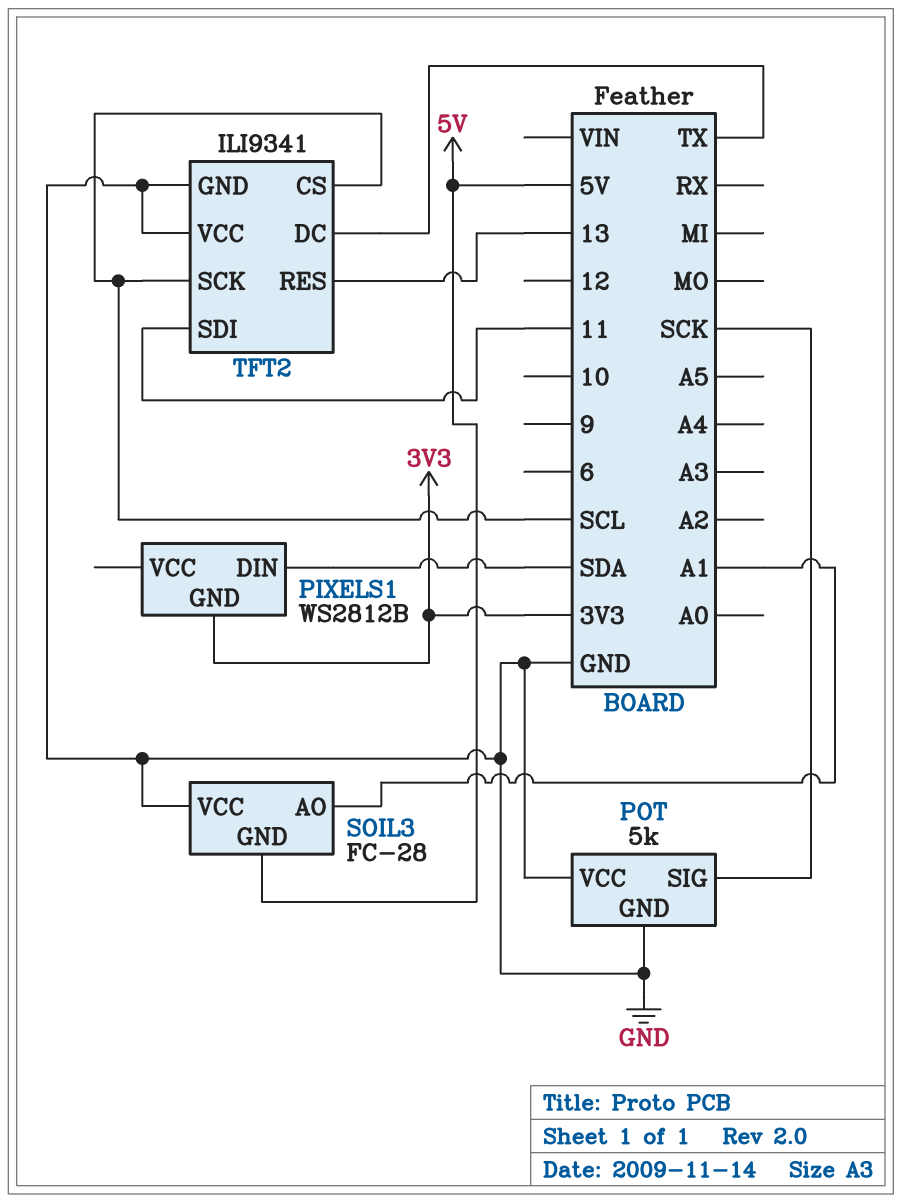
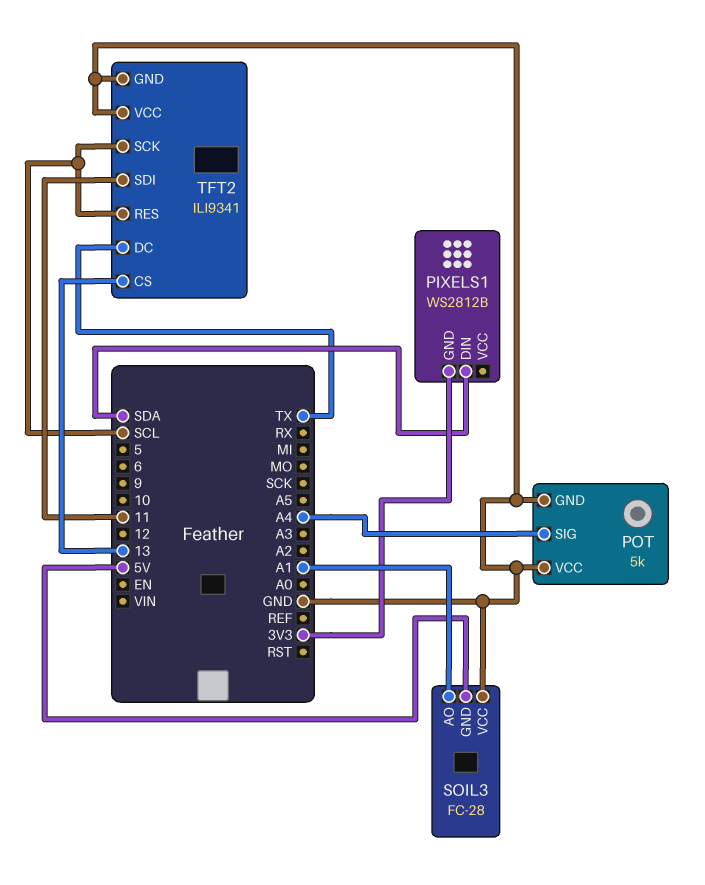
POT pin SIG: SCK -> A4
TFT2 pin CS: SCL -> 13
TFT2 pin RES: 13 -> SCL

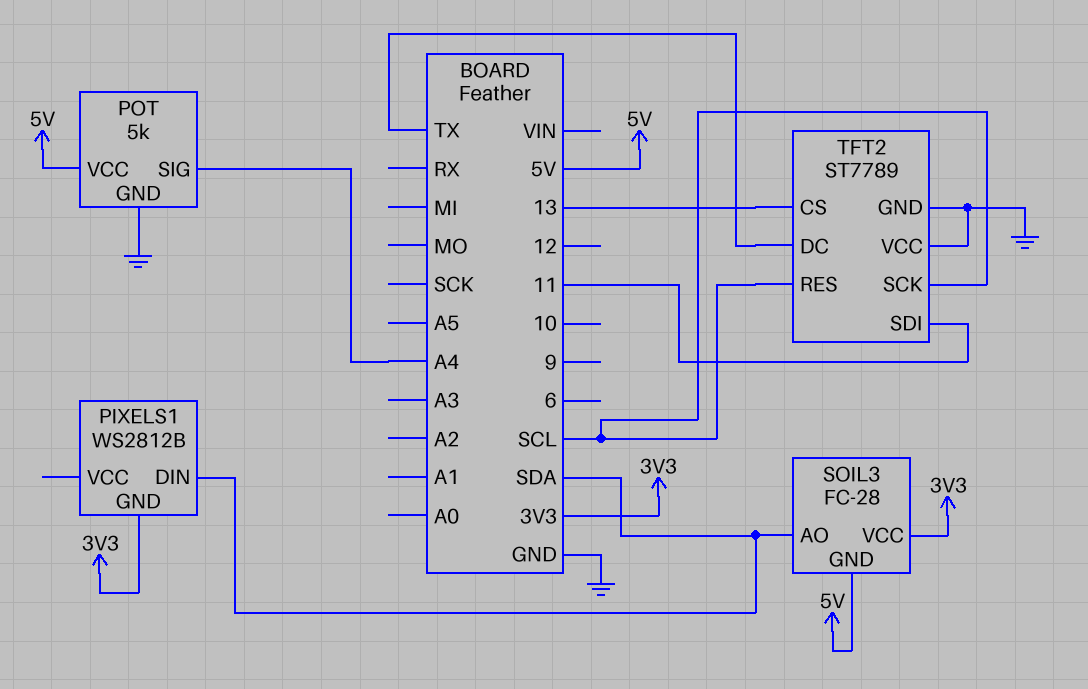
POT pin VCC: GND -> 5V
SOIL3 pin AO: A1 -> SDA
SOIL3 pin VCC: GND -> 3V3
TFT2: ILI9341 -> ST7789

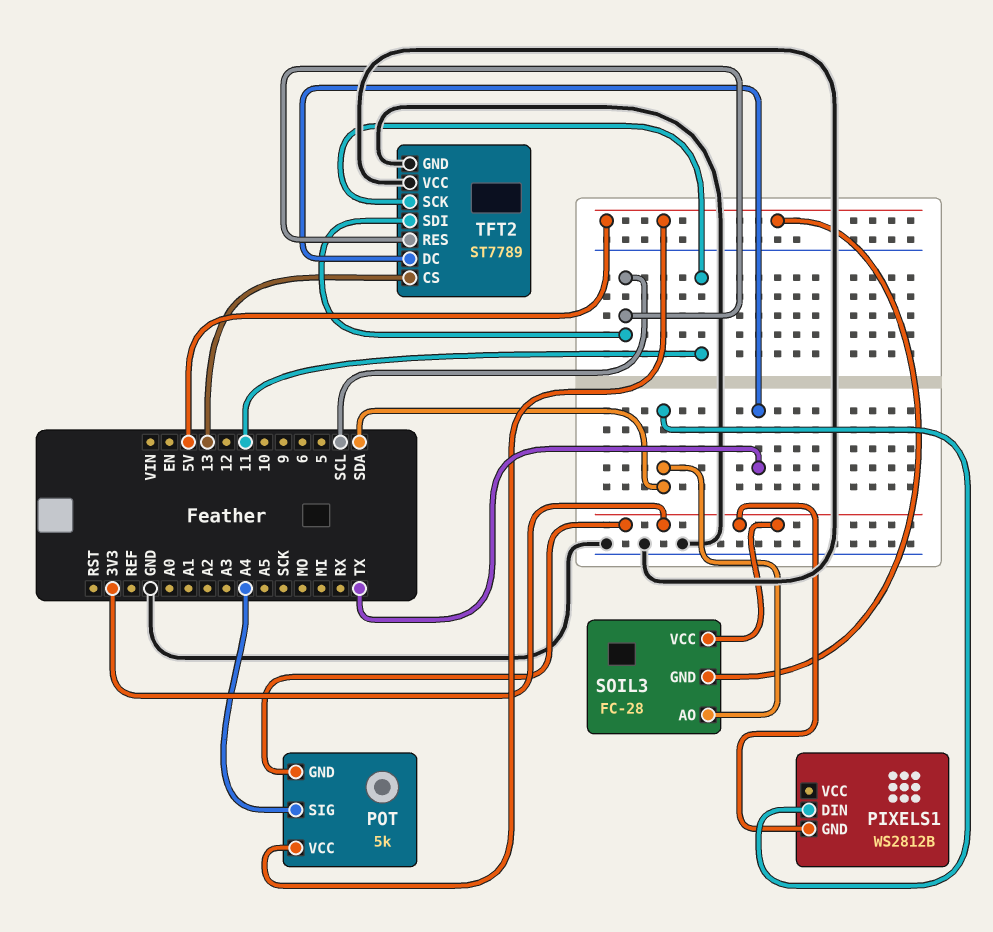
POT pin GND: GND -> 3V3
TFT2 pin SCK: SCL -> 11
TFT2 pin SDI: 11 -> SCL

